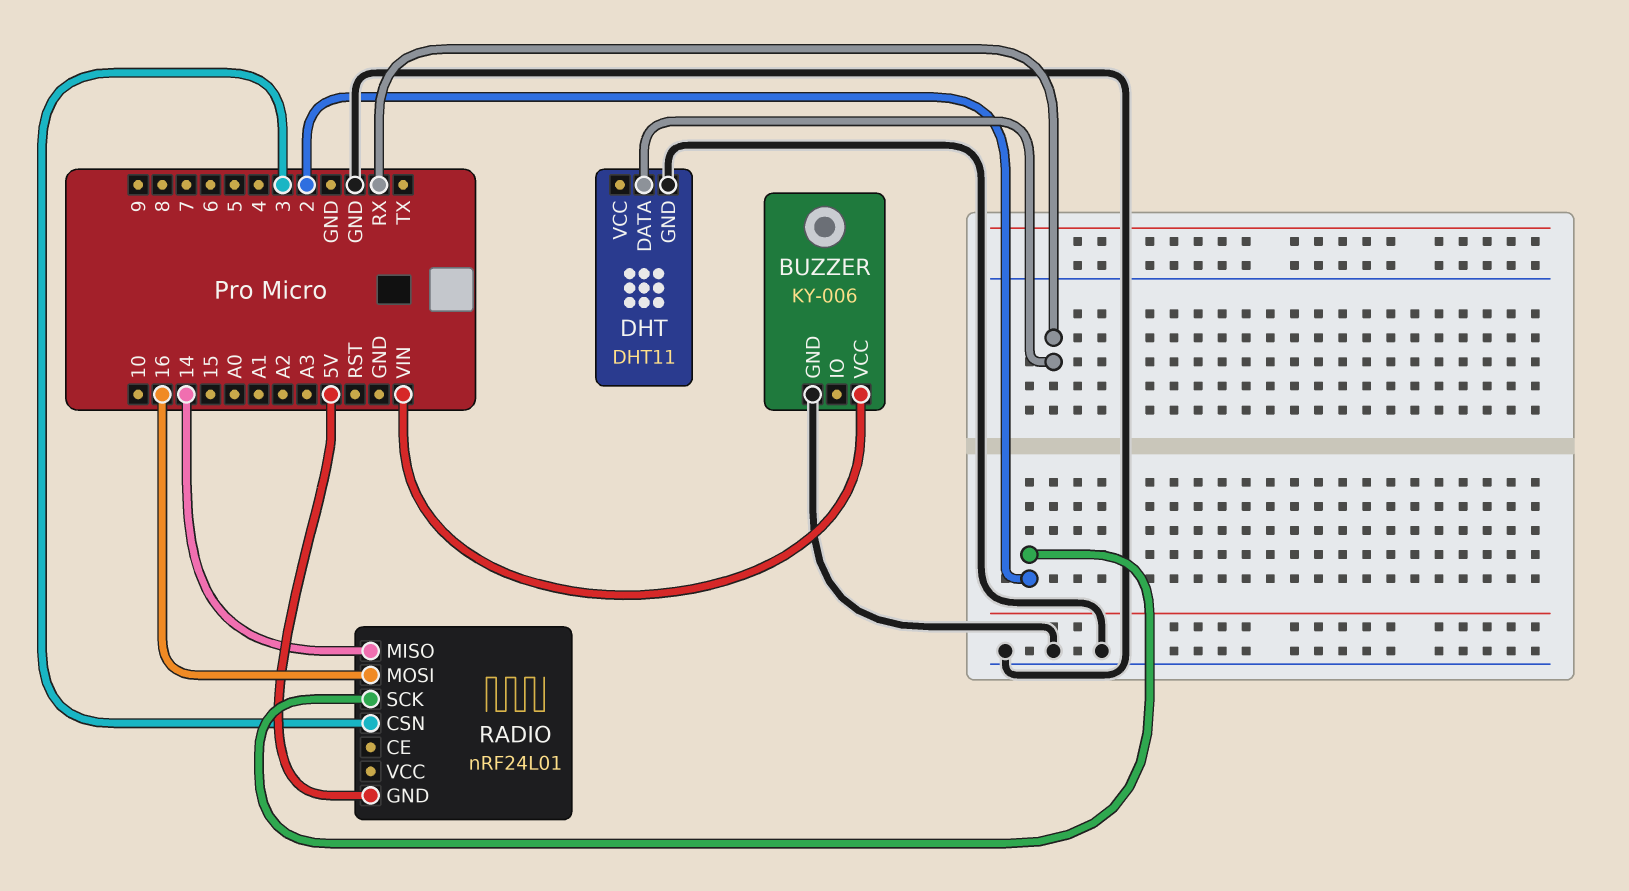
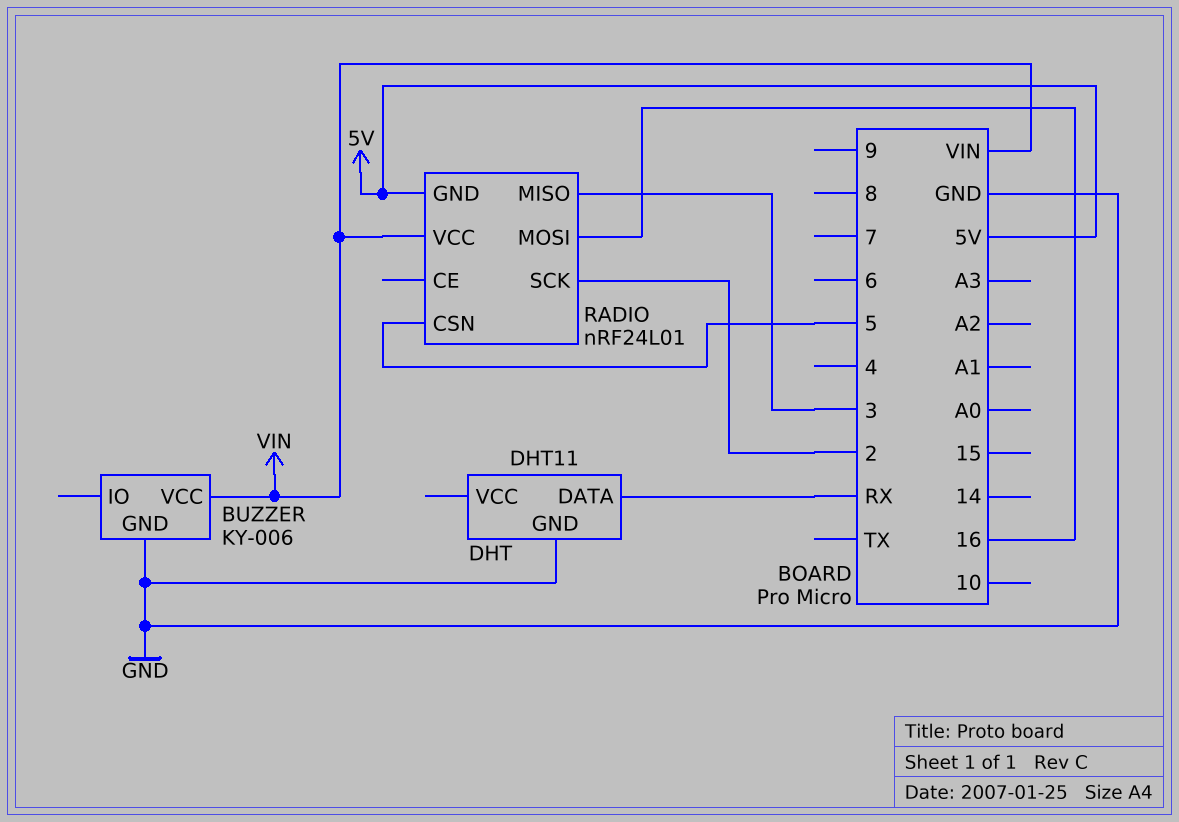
RADIO pin CSN: 3 -> 5
RADIO pin MISO: 14 -> 3
RADIO pin VCC: none -> VIN

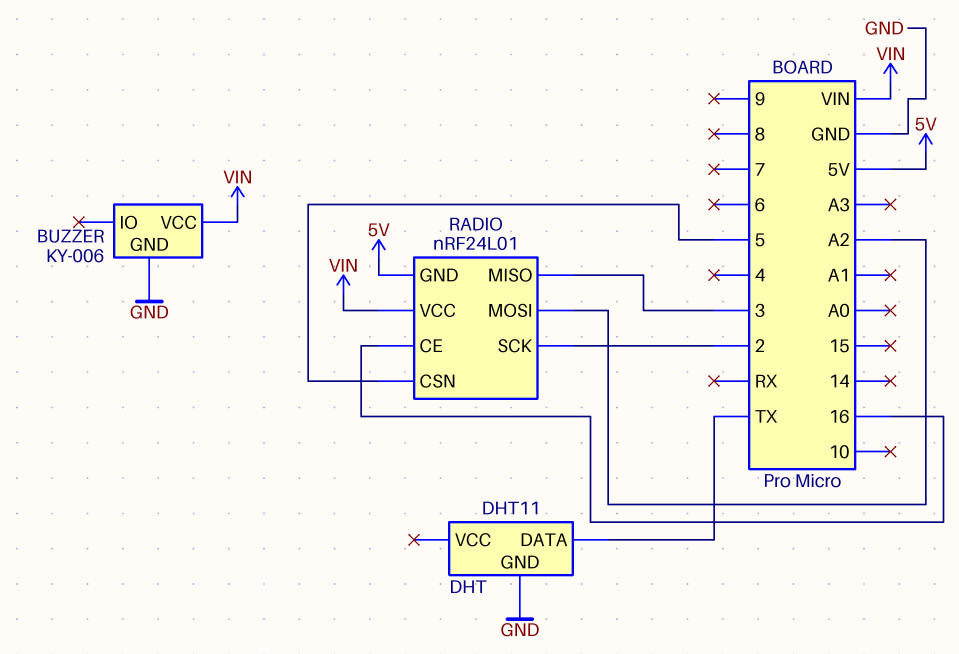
DHT pin DATA: RX -> TX
RADIO pin CE: none -> 16
RADIO pin MOSI: 16 -> A2

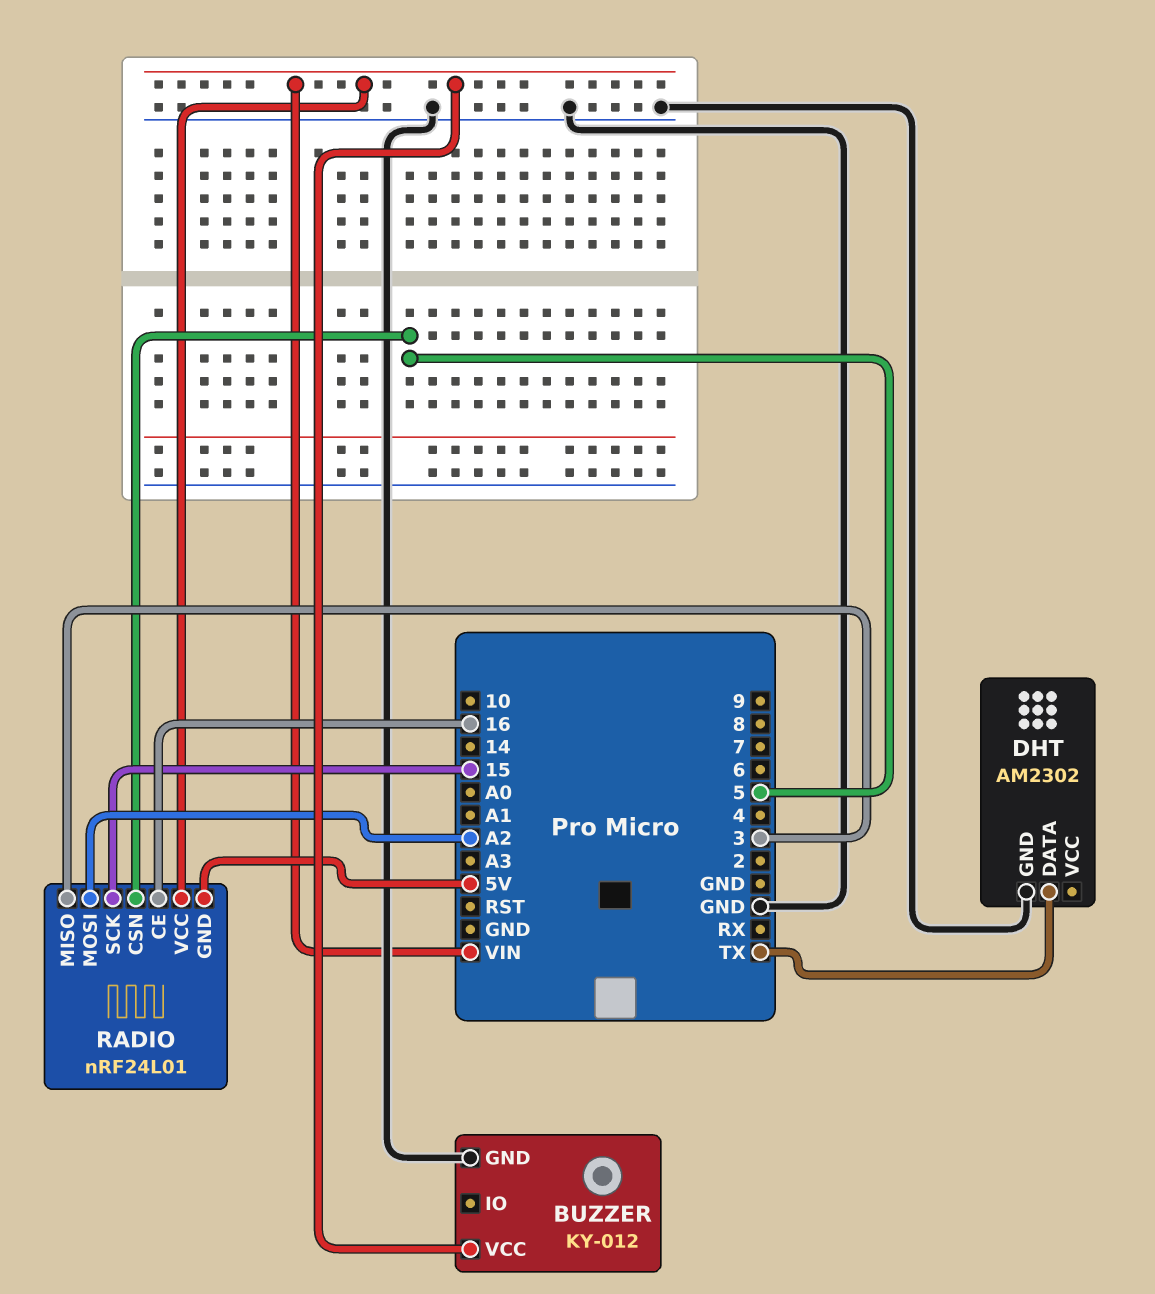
BUZZER: KY-006 -> KY-012
DHT: DHT11 -> AM2302
RADIO pin SCK: 2 -> 15

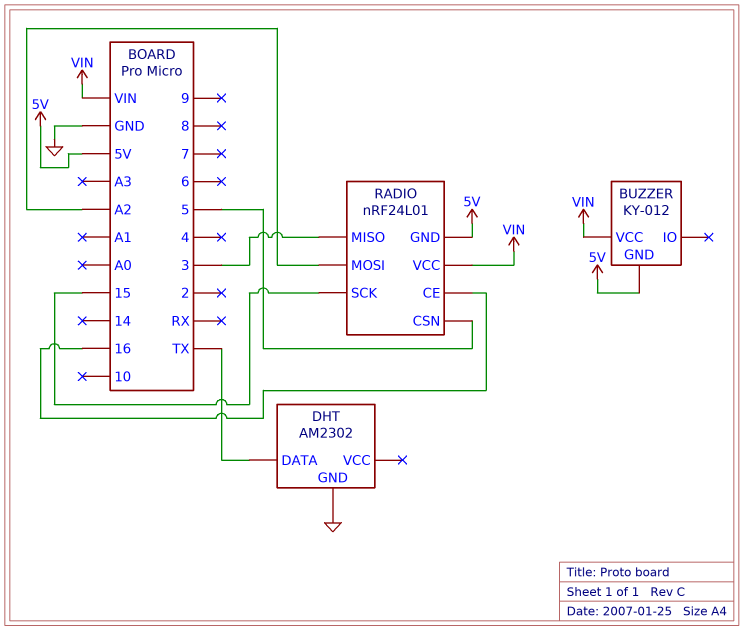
BUZZER pin GND: GND -> 5V

